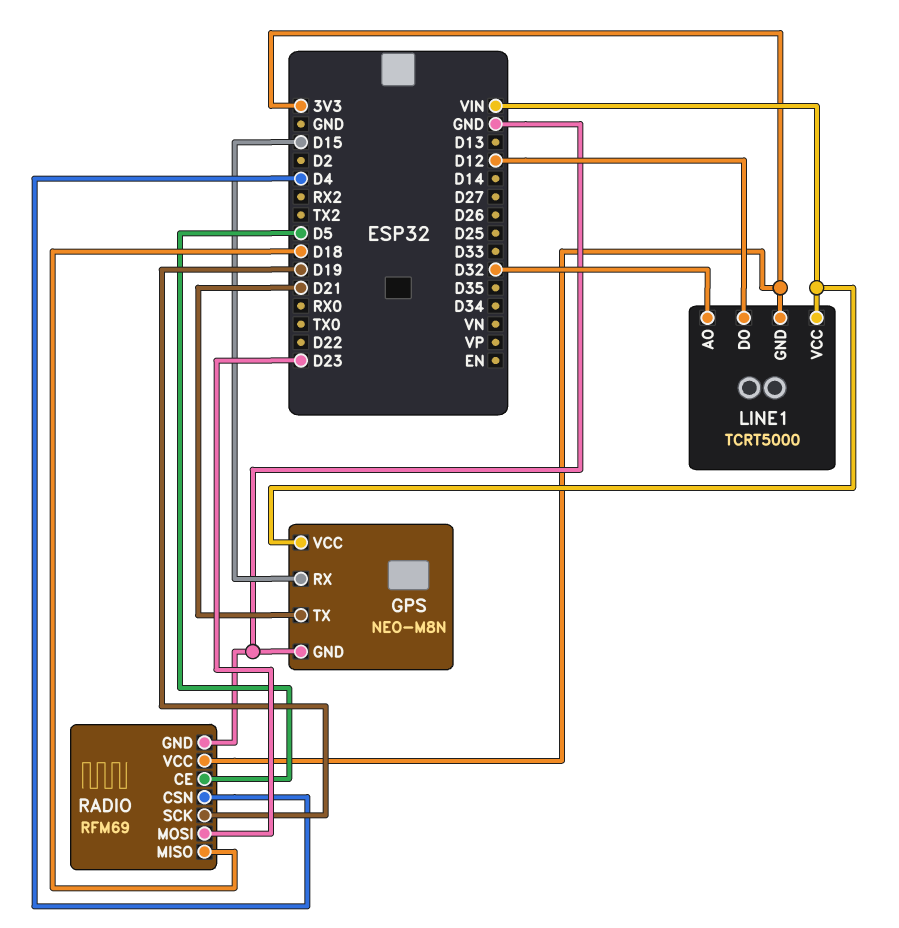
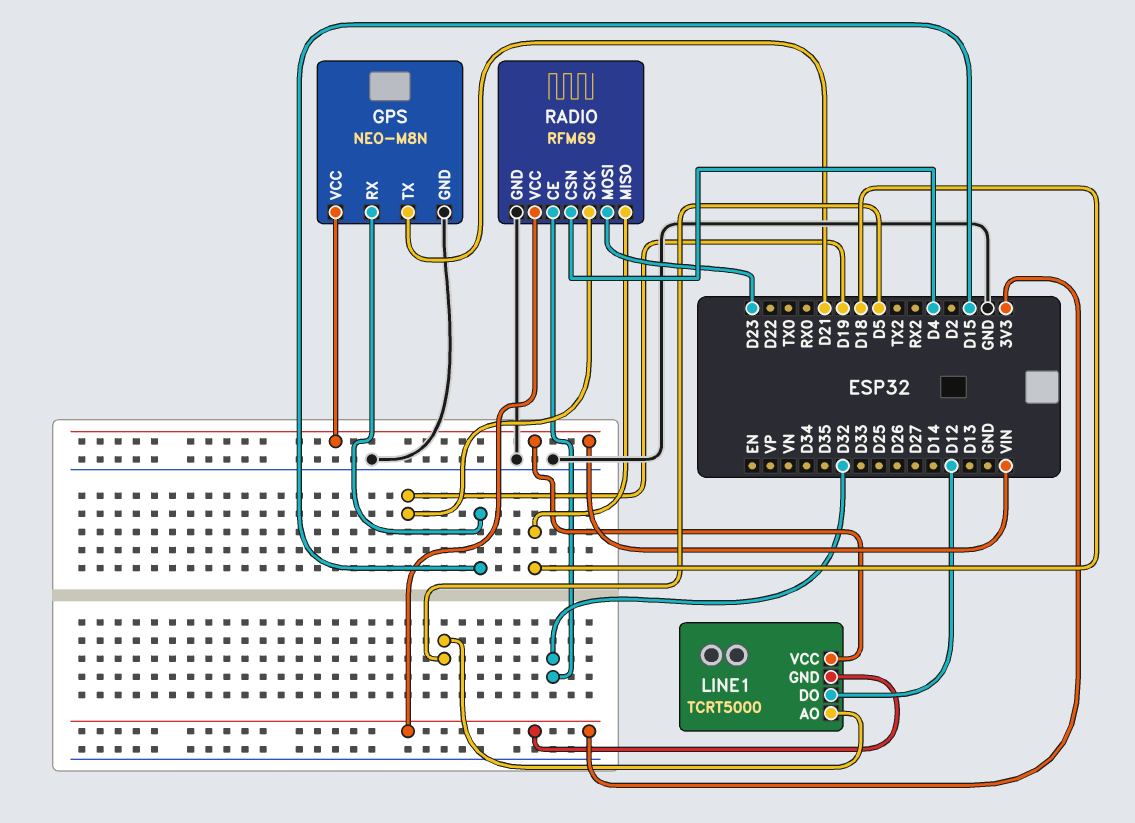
LINE1 pin AO: D32 -> D5
RADIO pin CE: D5 -> D32

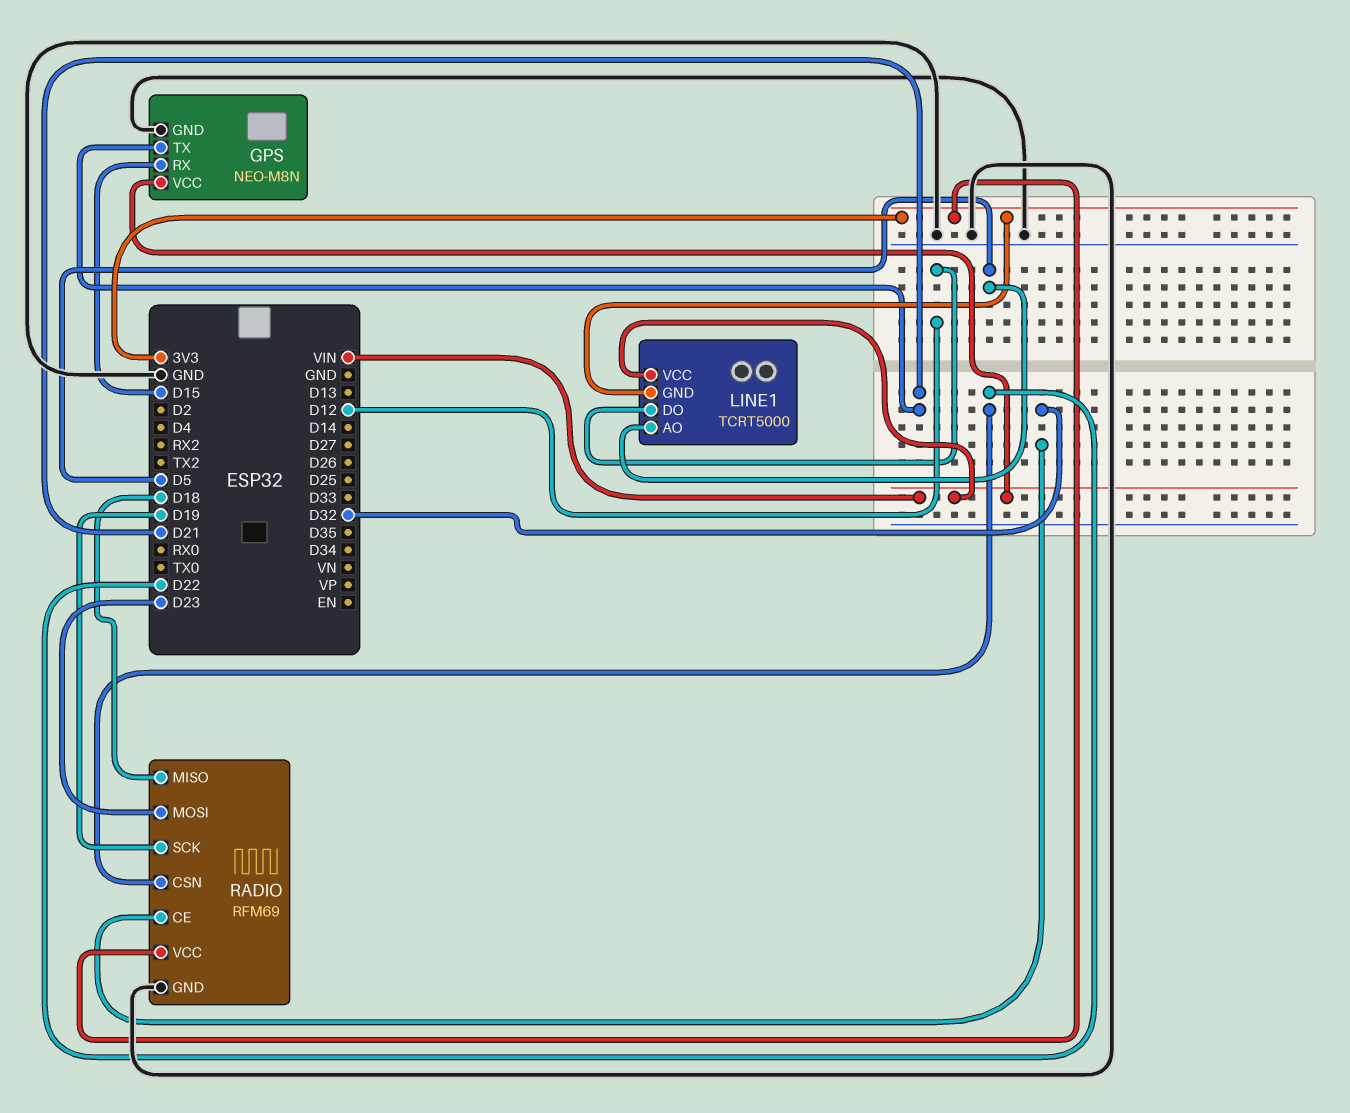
RADIO pin CSN: D4 -> D22

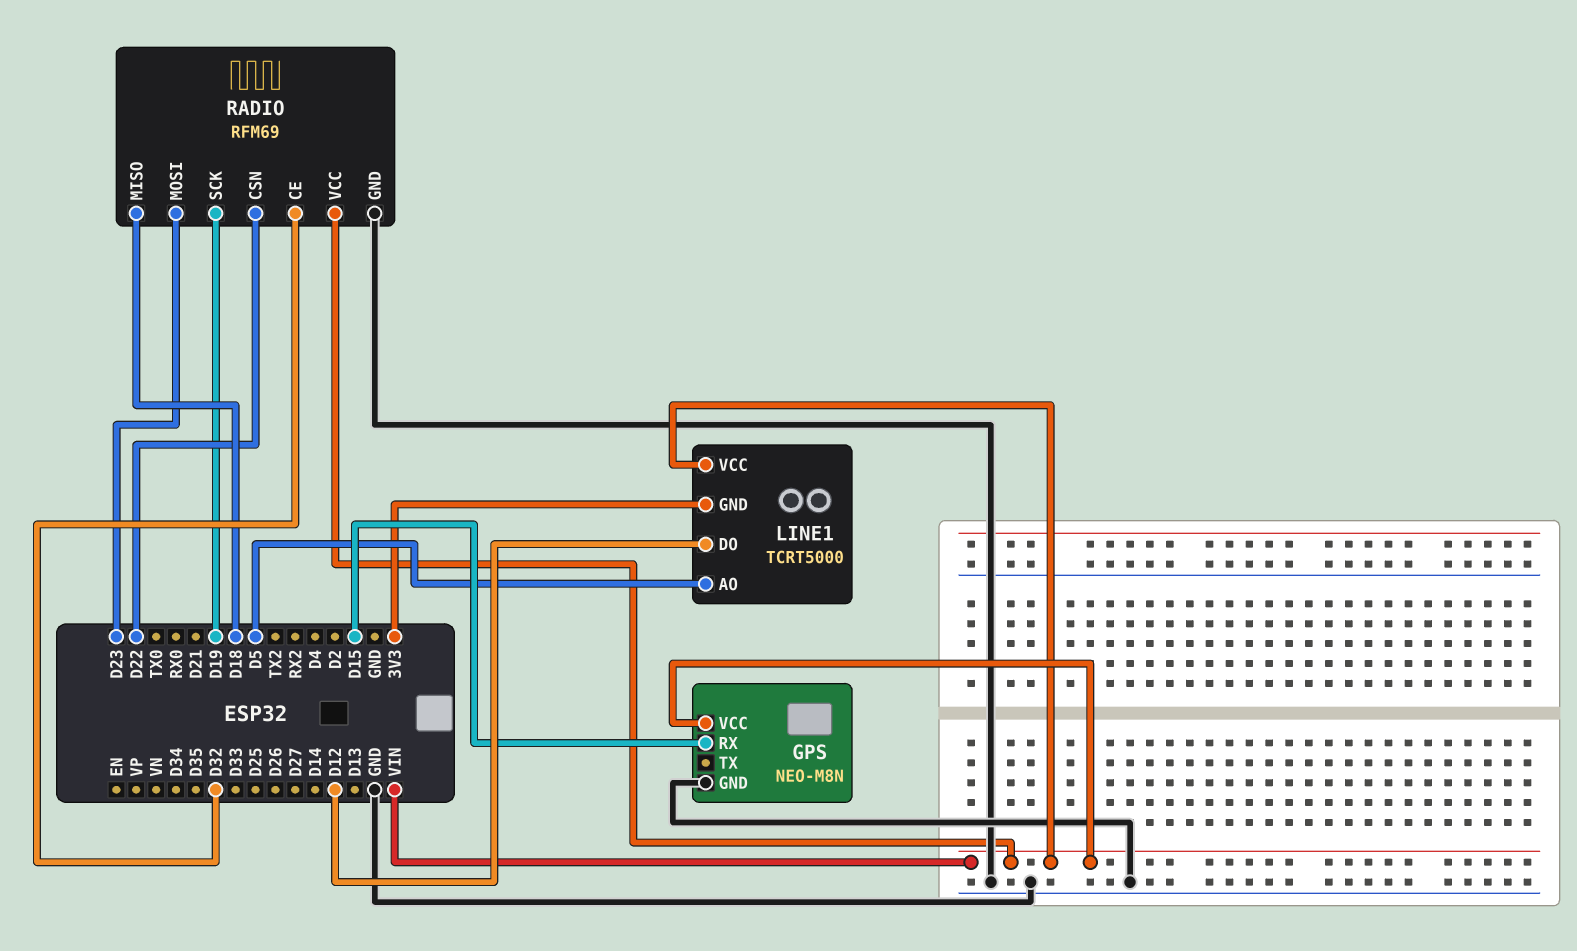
GPS pin TX: D21 -> none
RADIO pin VCC: 3V3 -> VIN

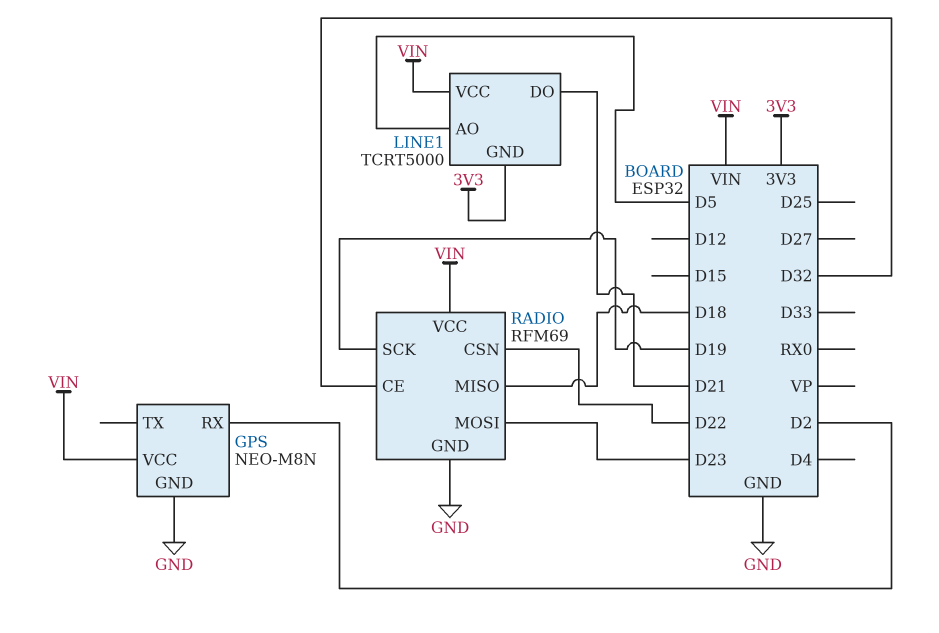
GPS pin RX: D15 -> D2
LINE1 pin DO: D12 -> D21

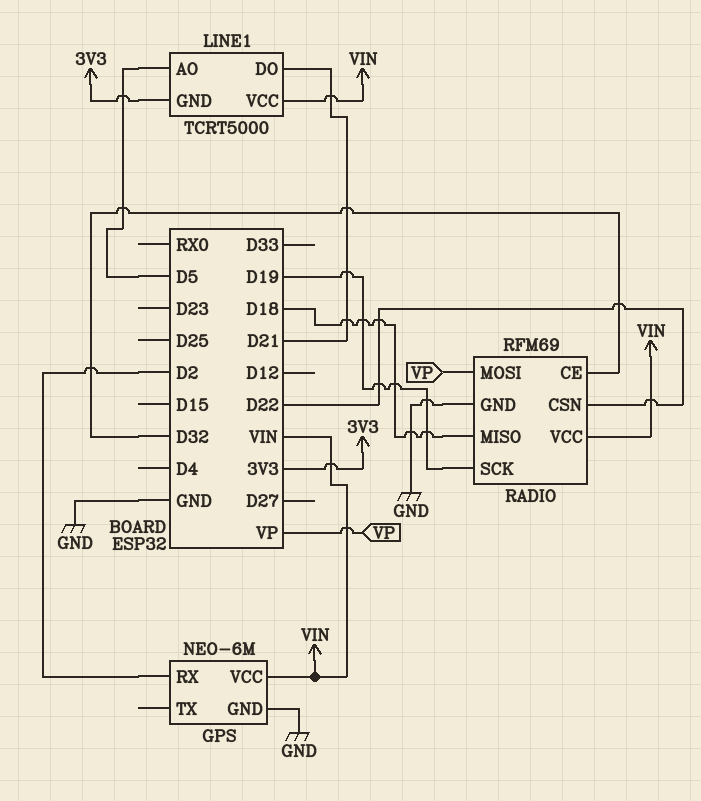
GPS: NEO-M8N -> NEO-6M
RADIO pin MOSI: D23 -> VP

